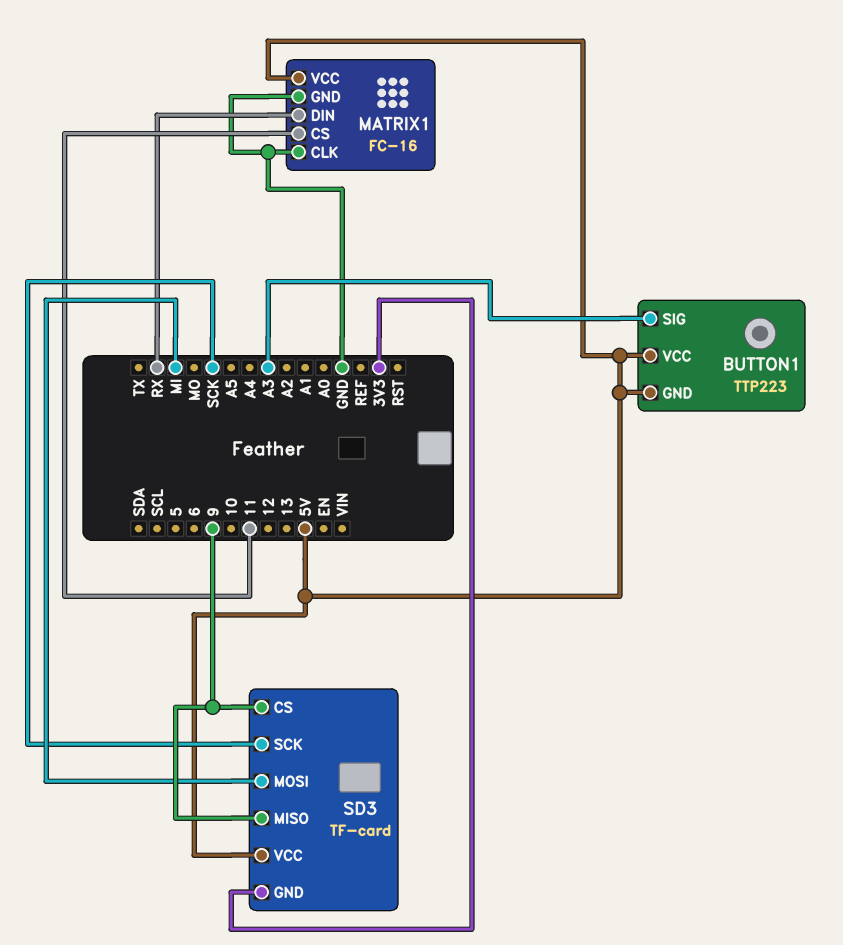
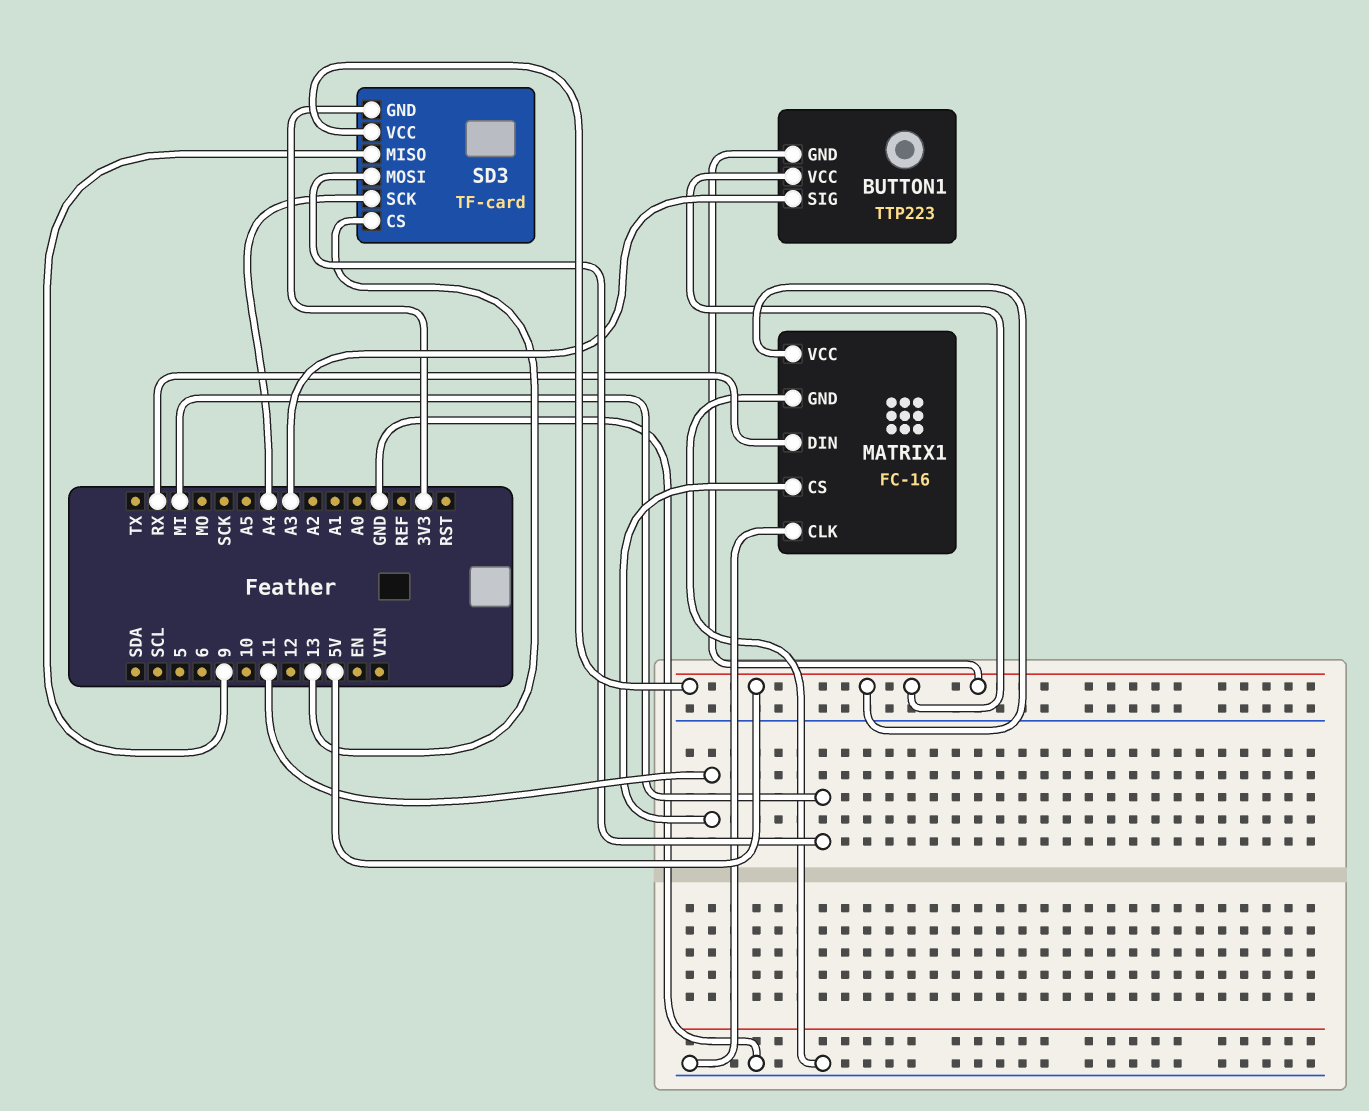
SD3 pin CS: 9 -> 13
SD3 pin SCK: SCK -> A4

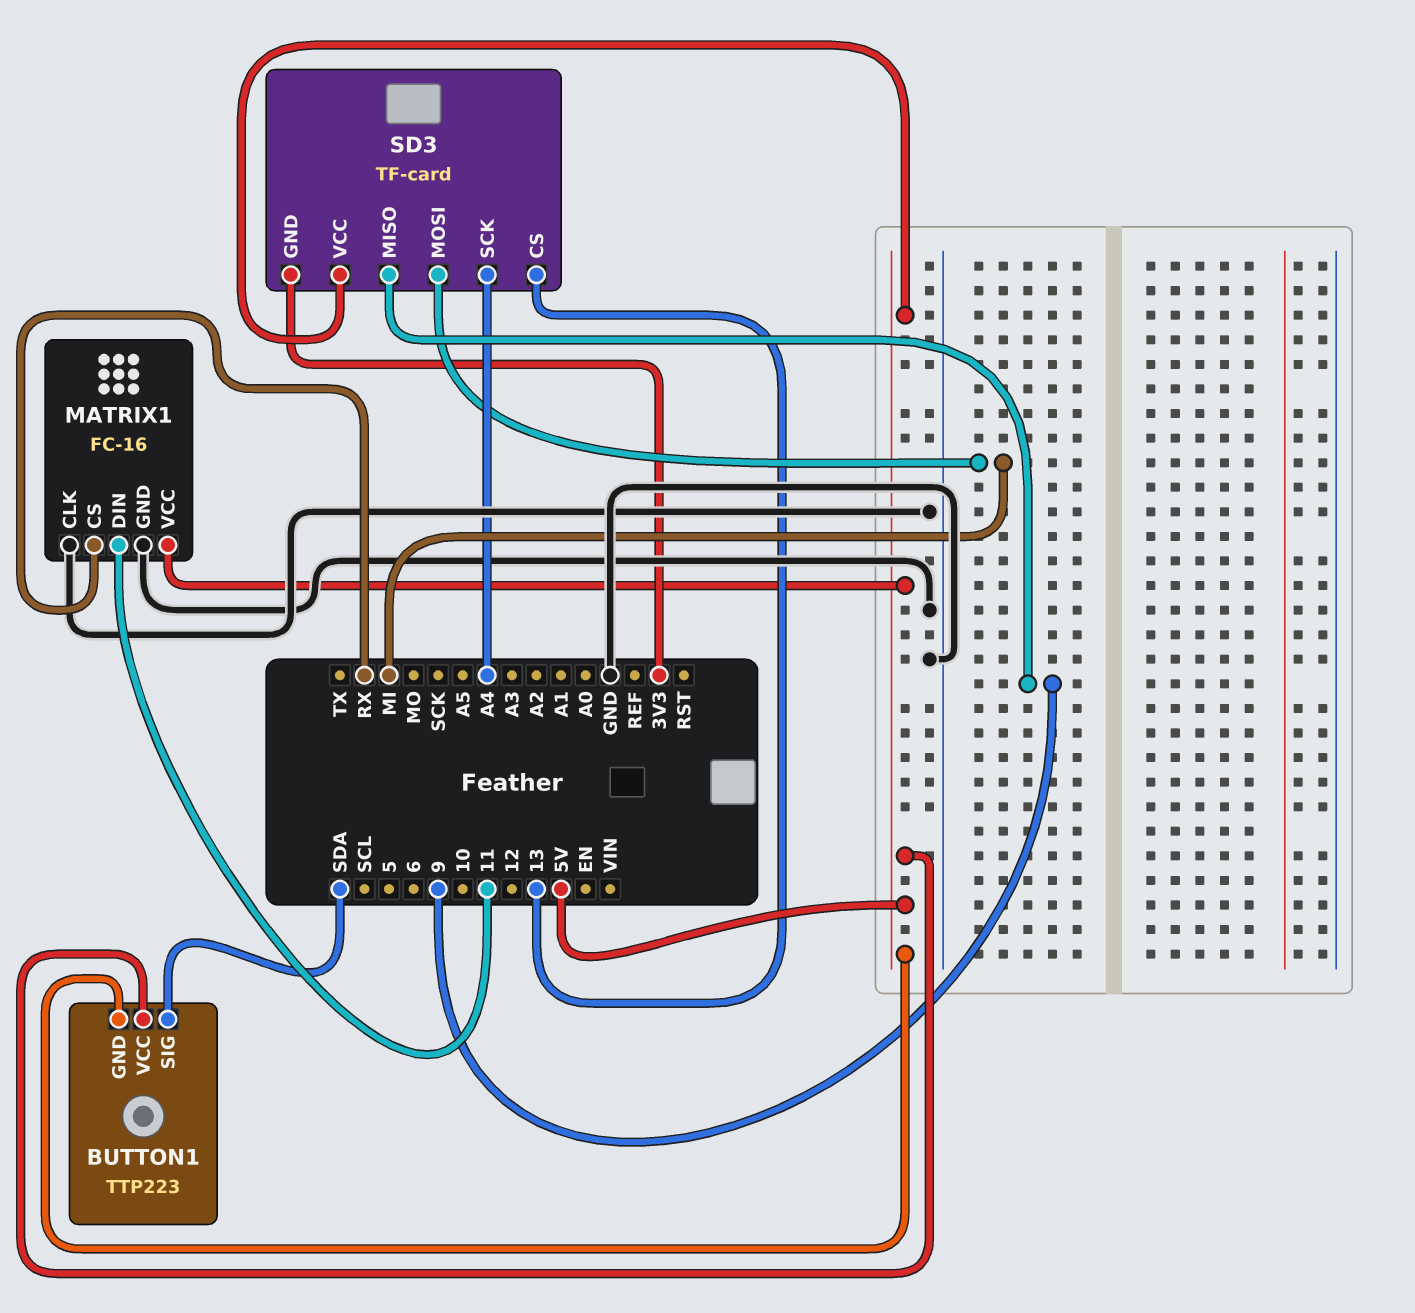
BUTTON1 pin SIG: A3 -> SDA
MATRIX1 pin CS: 11 -> RX
MATRIX1 pin DIN: RX -> 11

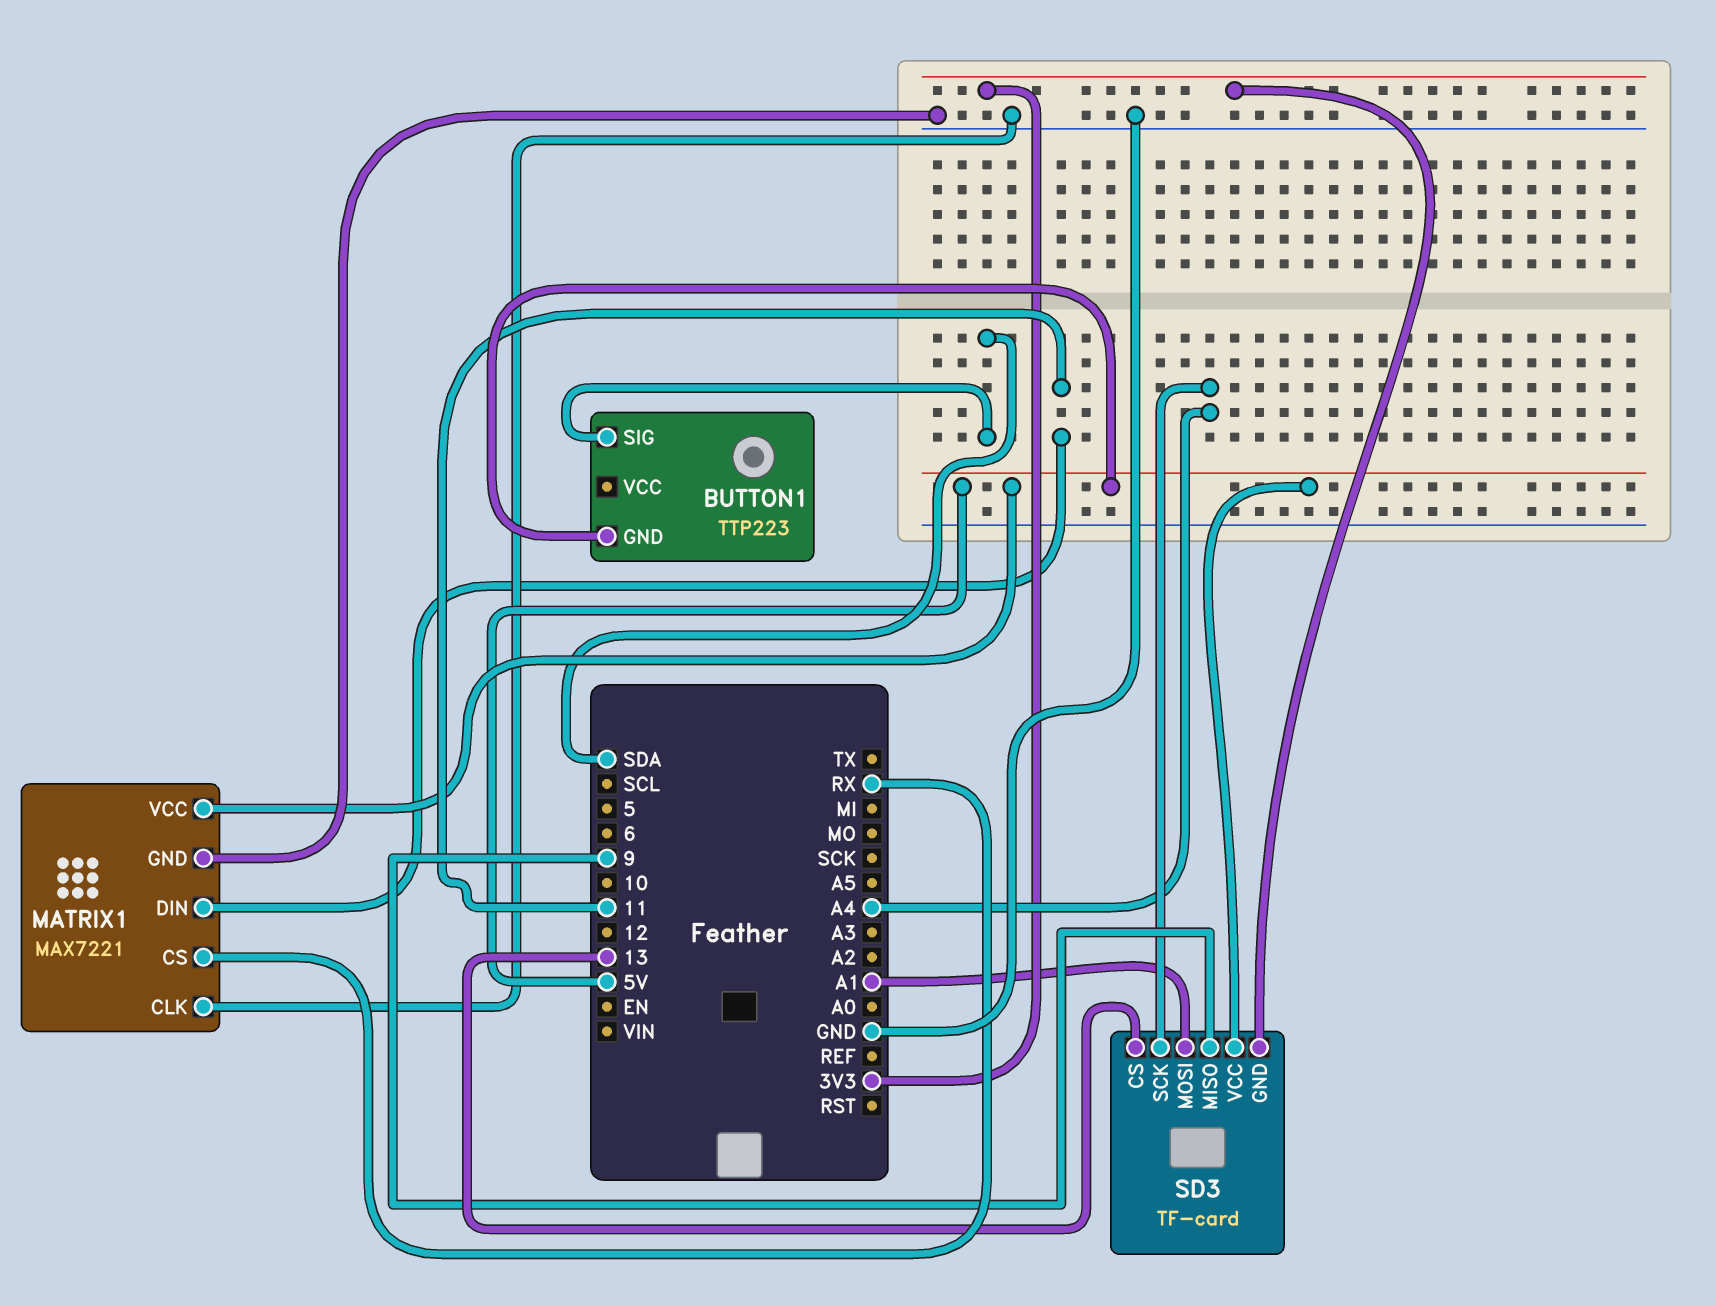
BUTTON1 pin VCC: 5V -> none
MATRIX1: FC-16 -> MAX7221
SD3 pin MOSI: MI -> A1

